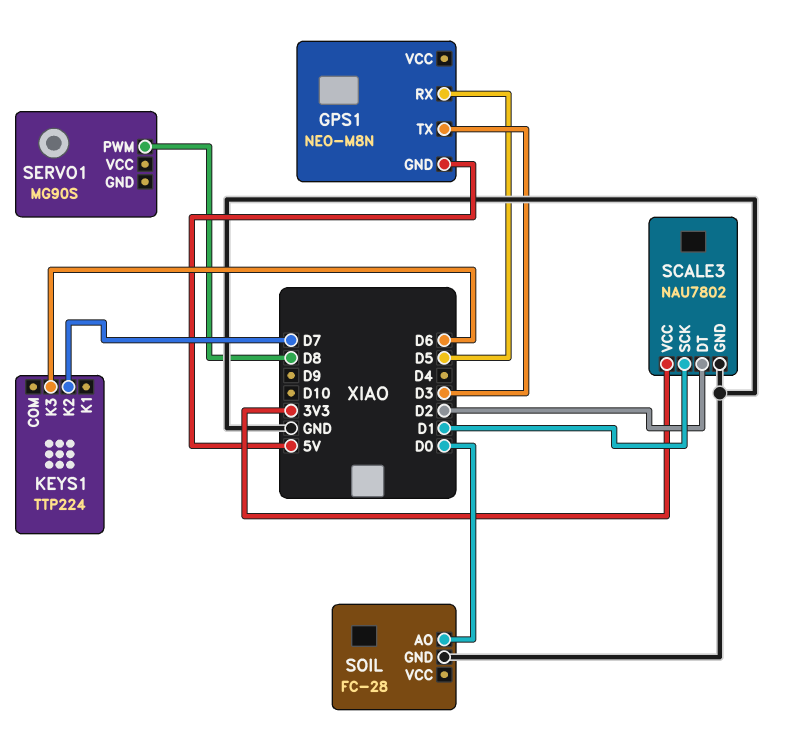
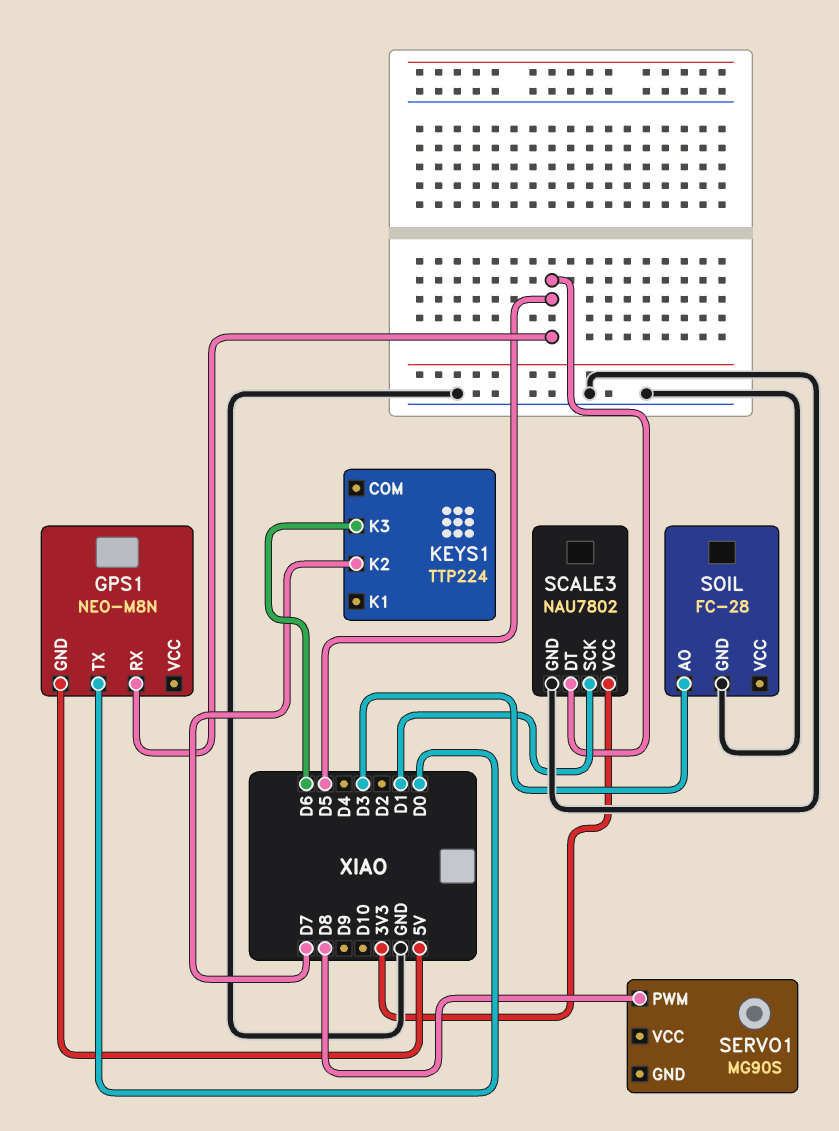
GPS1 pin TX: D3 -> D0
SCALE3 pin DT: D2 -> D5
SOIL pin AO: D0 -> D3

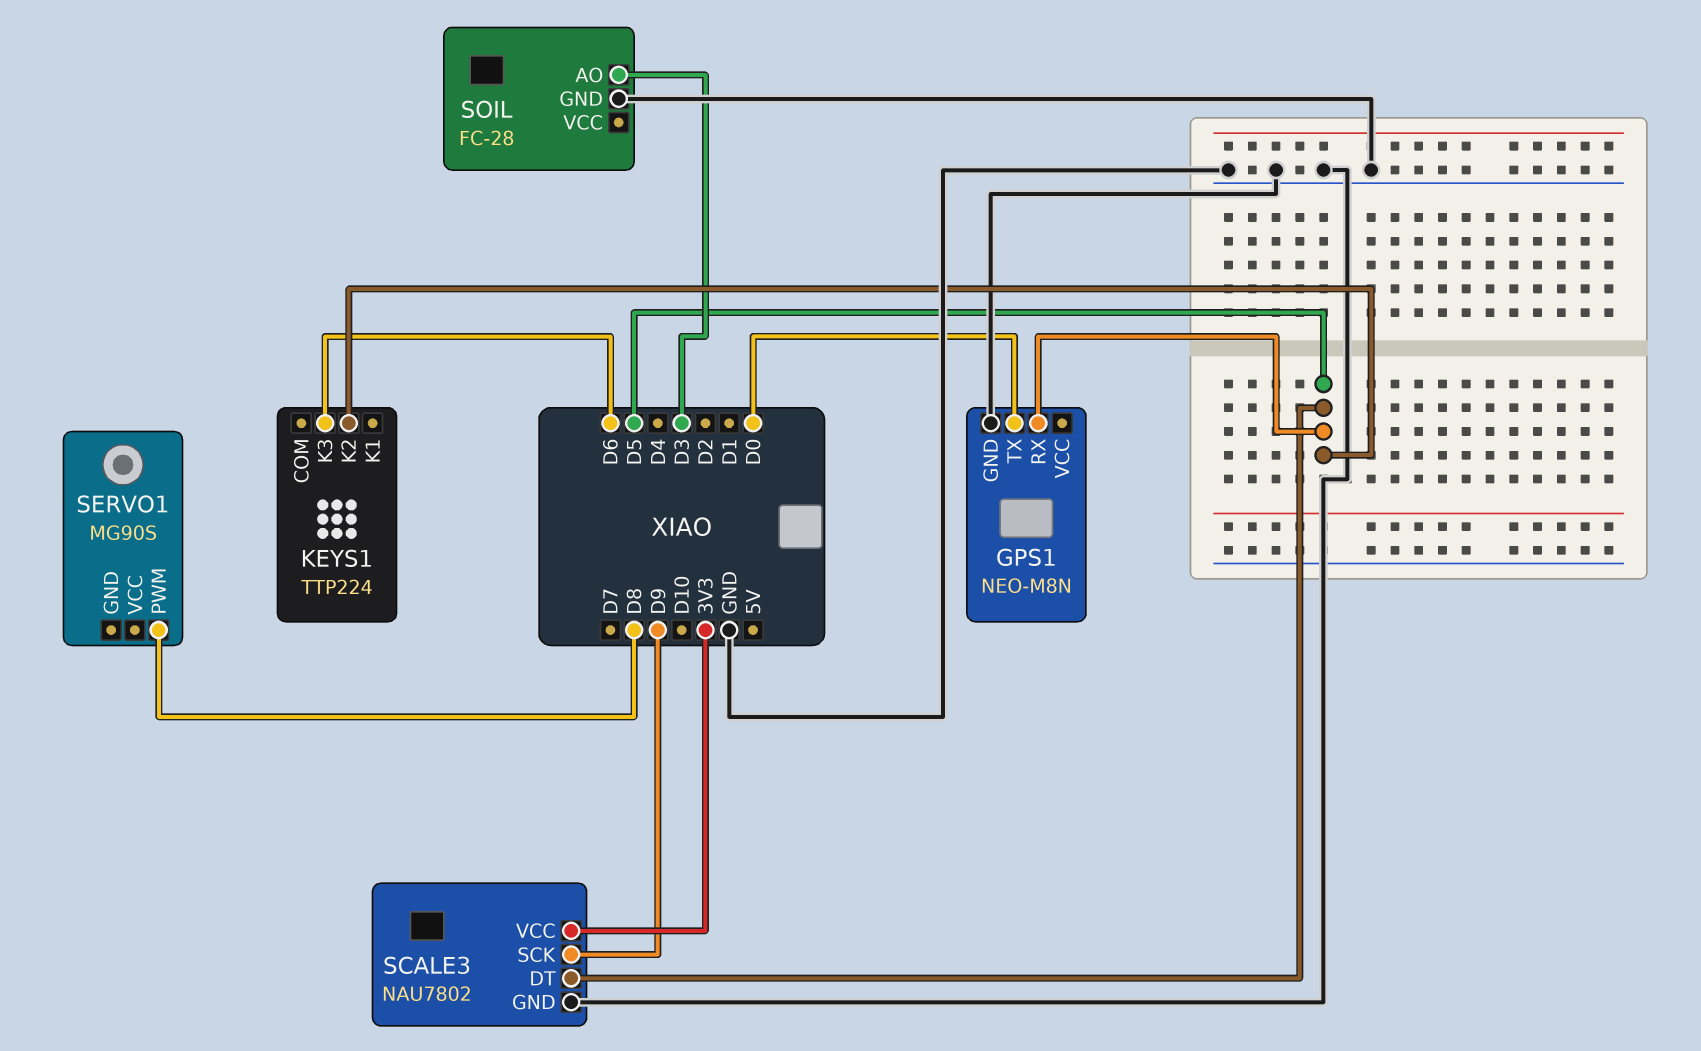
GPS1 pin GND: 5V -> GND
KEYS1 pin K2: D7 -> D5
SCALE3 pin SCK: D1 -> D9

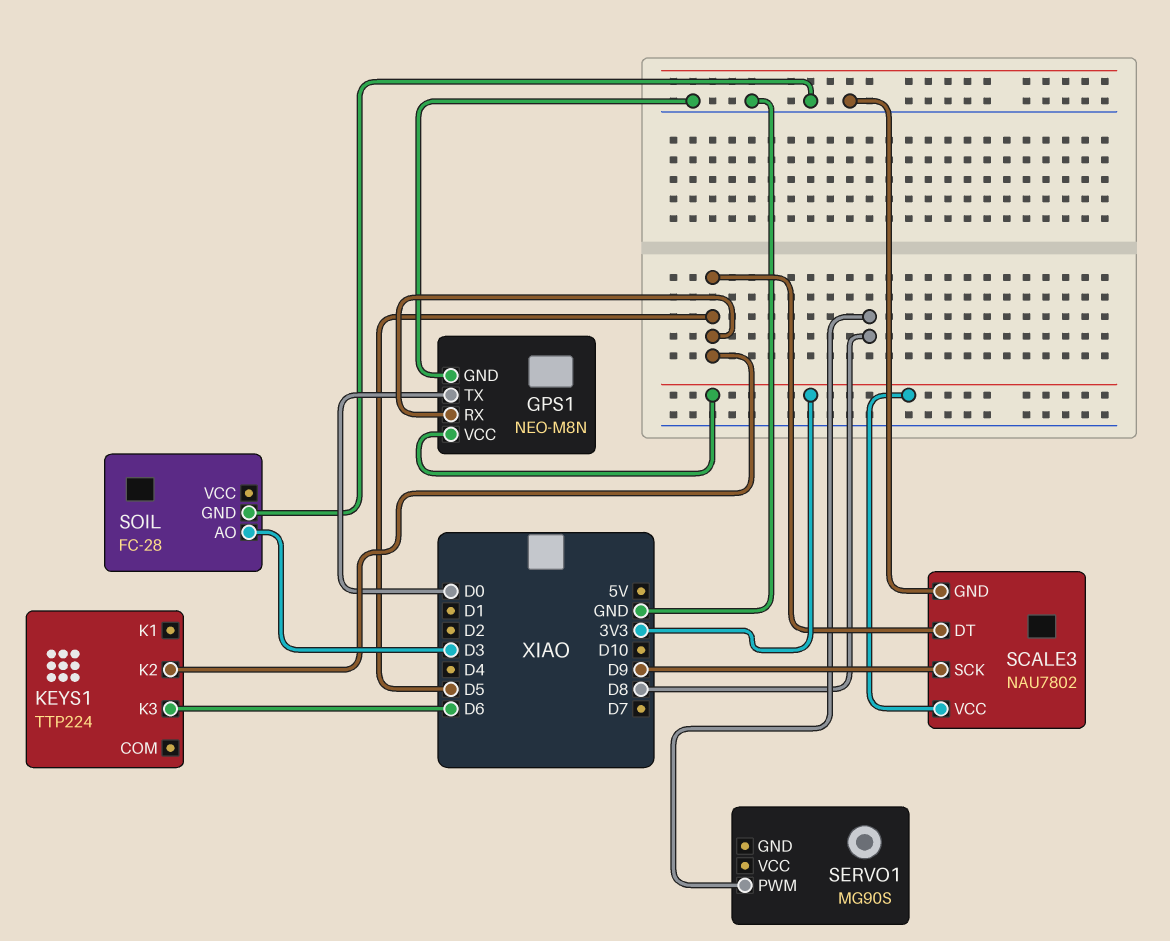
GPS1 pin VCC: none -> 3V3

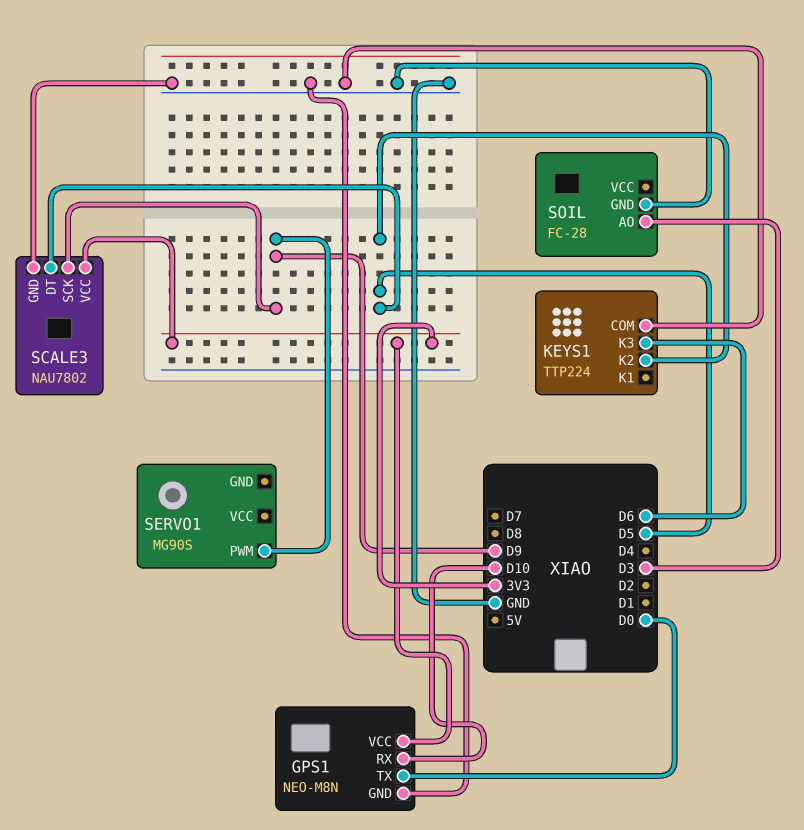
GPS1 pin RX: D5 -> D10
KEYS1 pin COM: none -> GND
SERVO1 pin PWM: D8 -> D9

